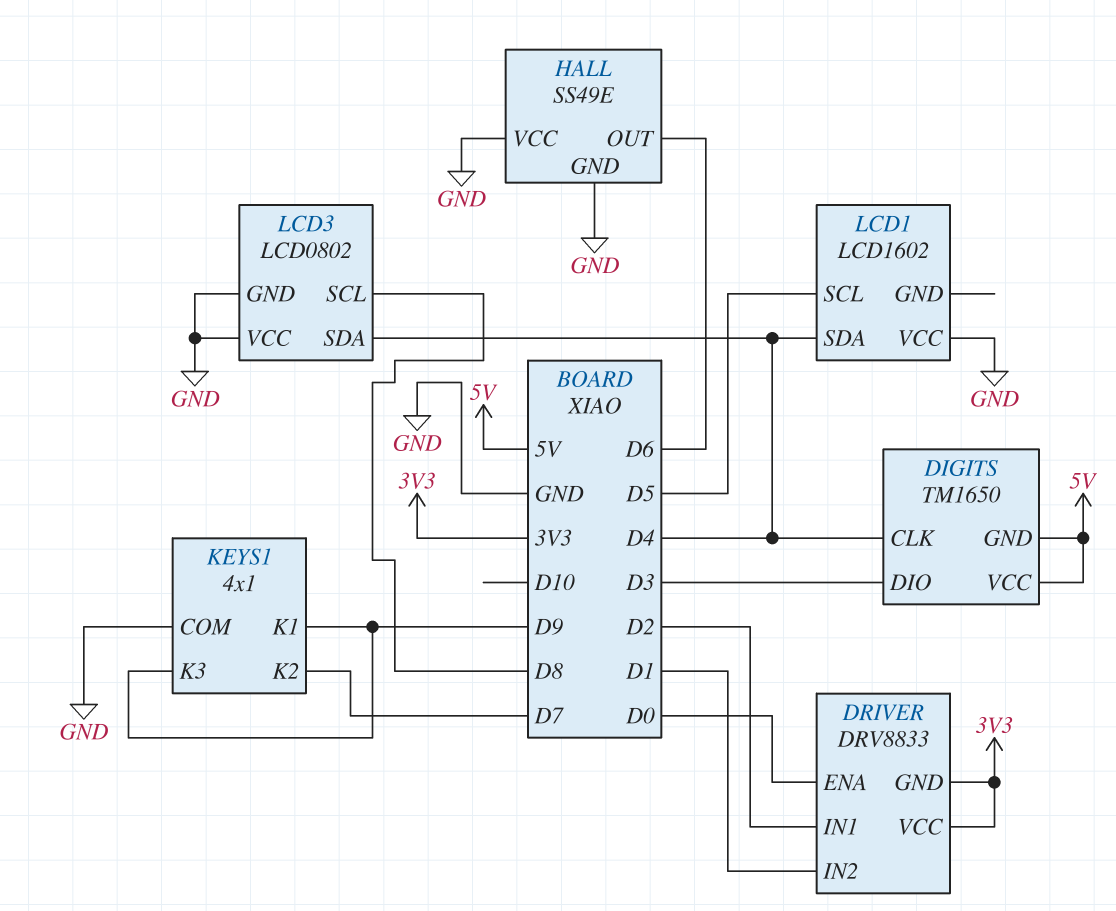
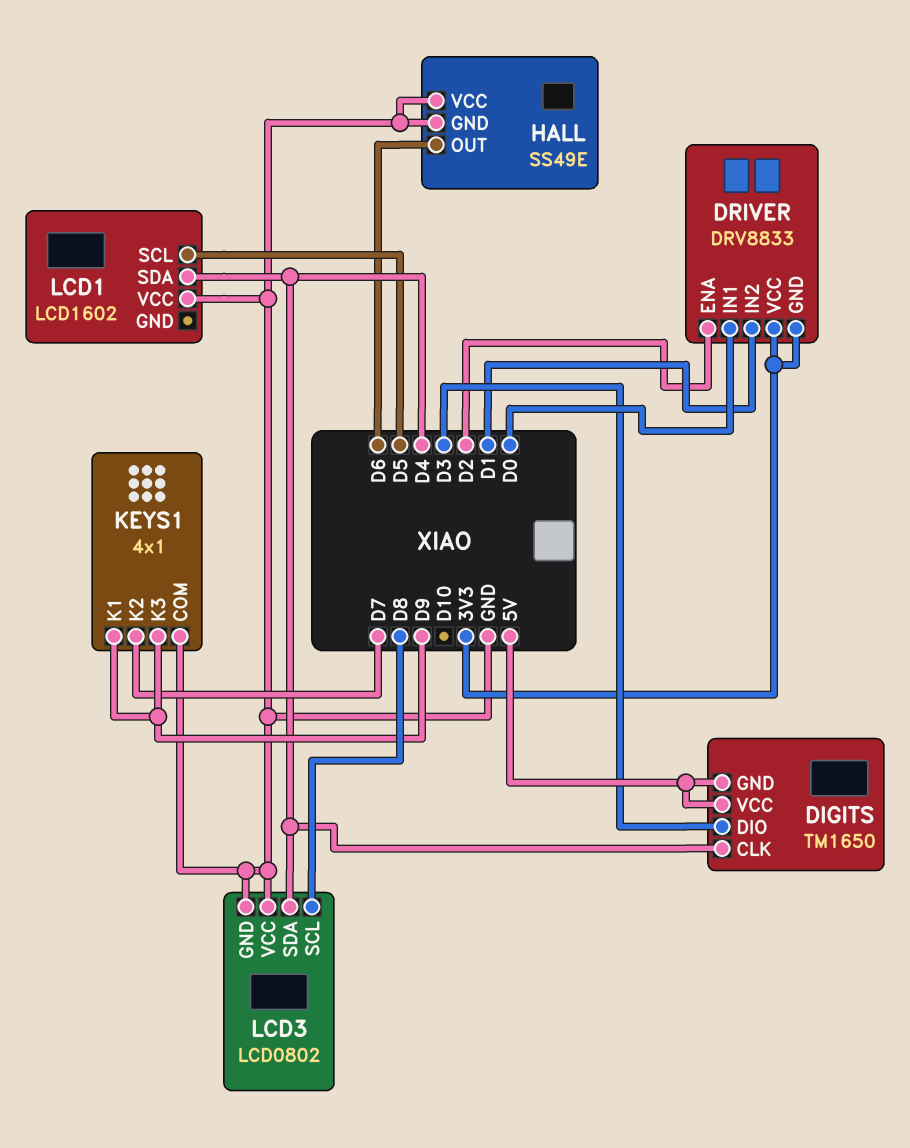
DRIVER pin ENA: D0 -> D2
DRIVER pin IN1: D2 -> D0

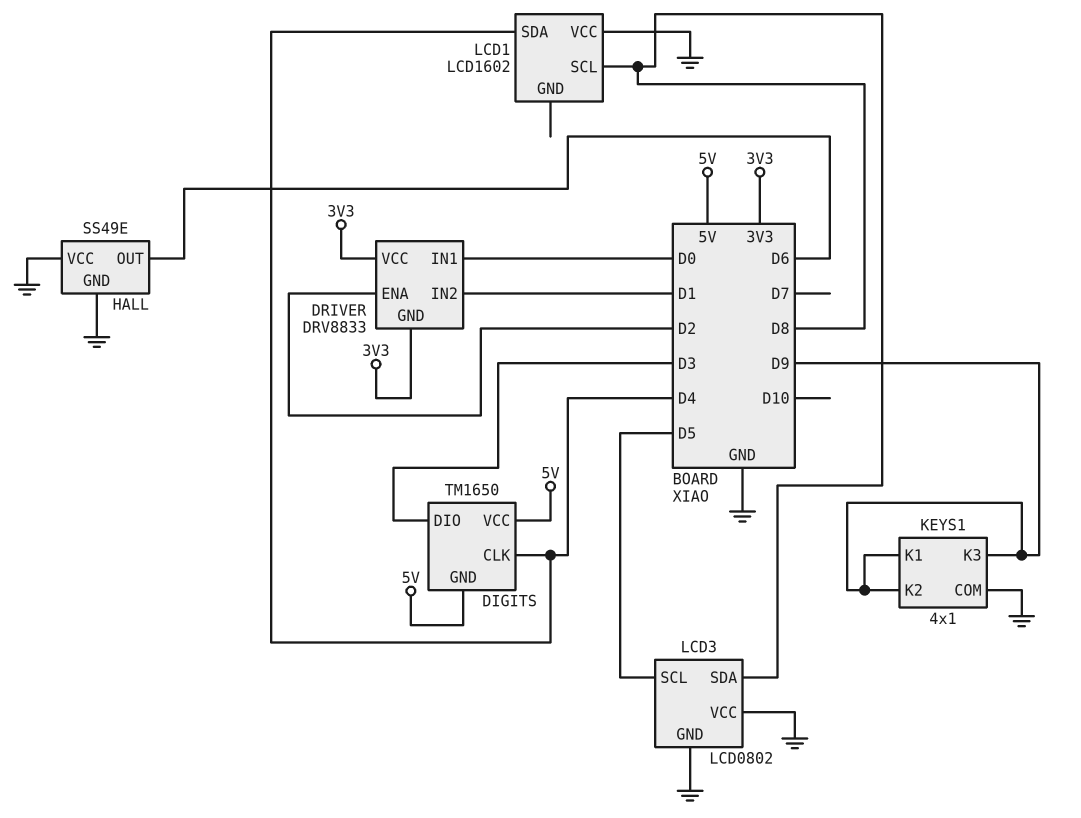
KEYS1 pin K2: D7 -> D9
LCD1 pin SCL: D5 -> D8
LCD3 pin SCL: D8 -> D5
LCD3 pin SDA: D4 -> D8

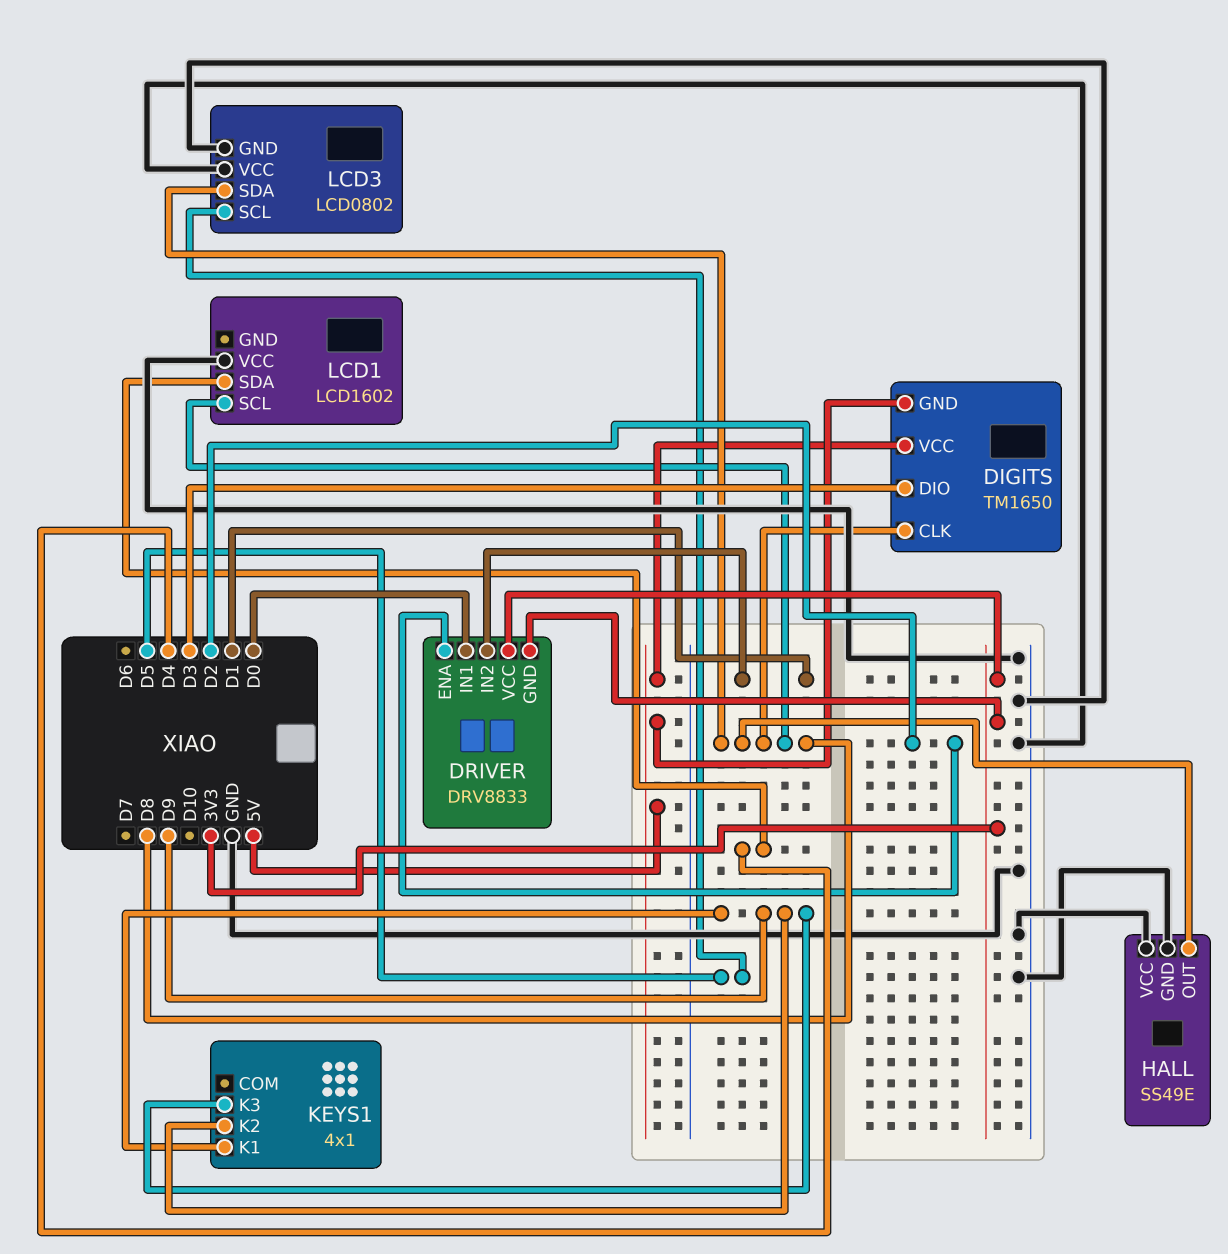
DIGITS pin CLK: D4 -> D8
HALL pin OUT: D6 -> D8
KEYS1 pin COM: GND -> none

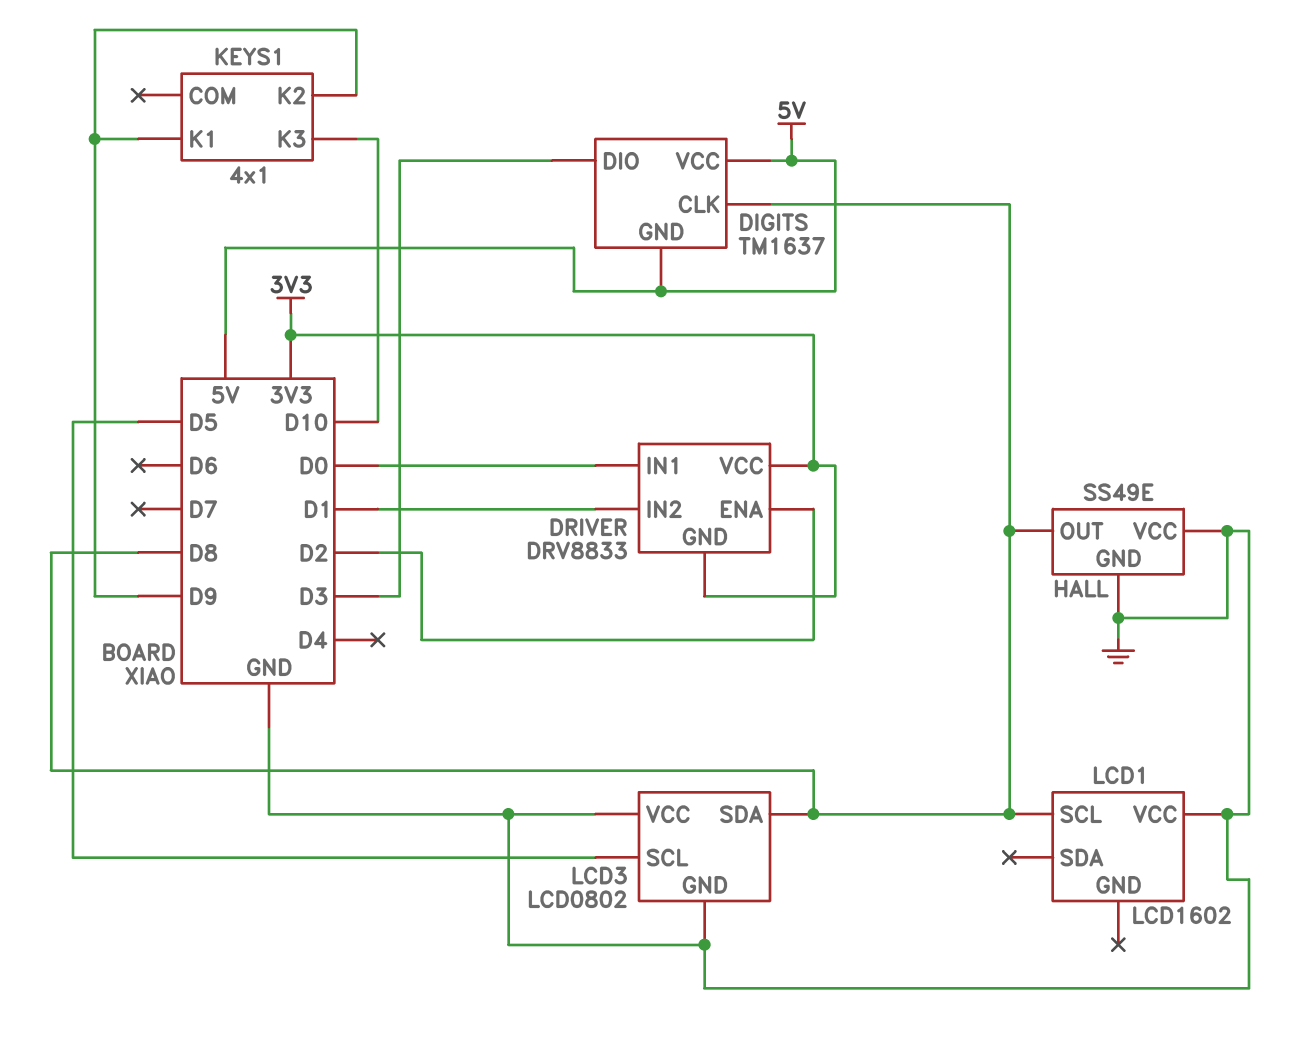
DIGITS: TM1650 -> TM1637
KEYS1 pin K3: D9 -> D10
LCD1 pin SDA: D4 -> none

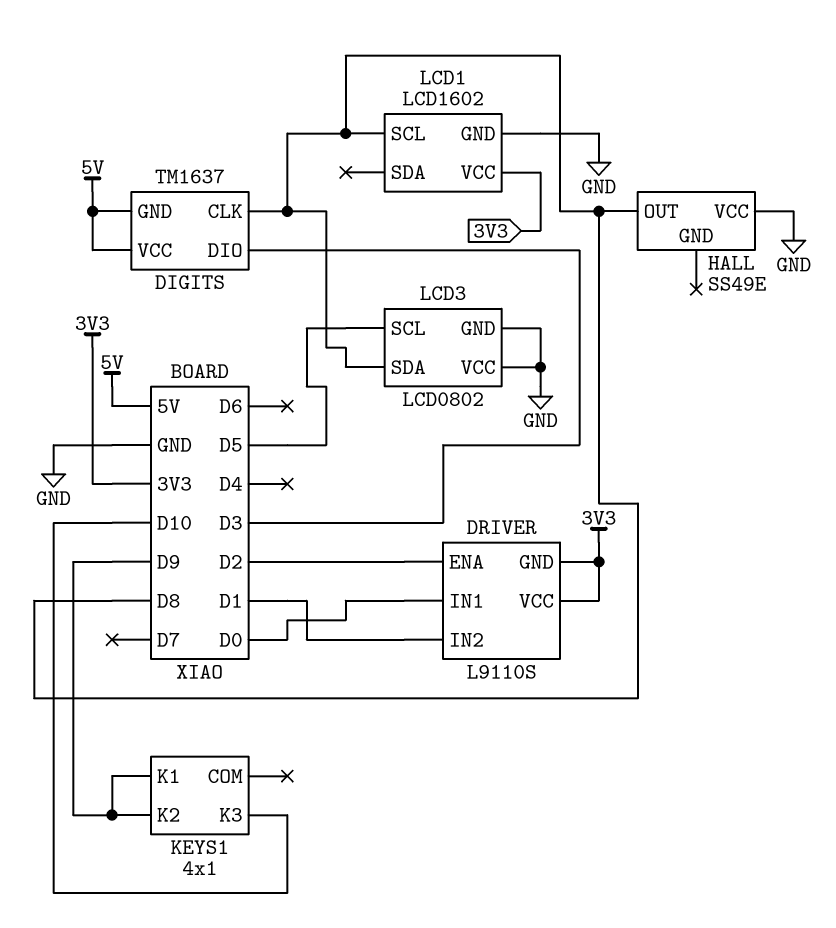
DRIVER: DRV8833 -> L9110S
HALL pin GND: GND -> none
LCD1 pin GND: none -> GND
LCD1 pin VCC: GND -> 3V3

